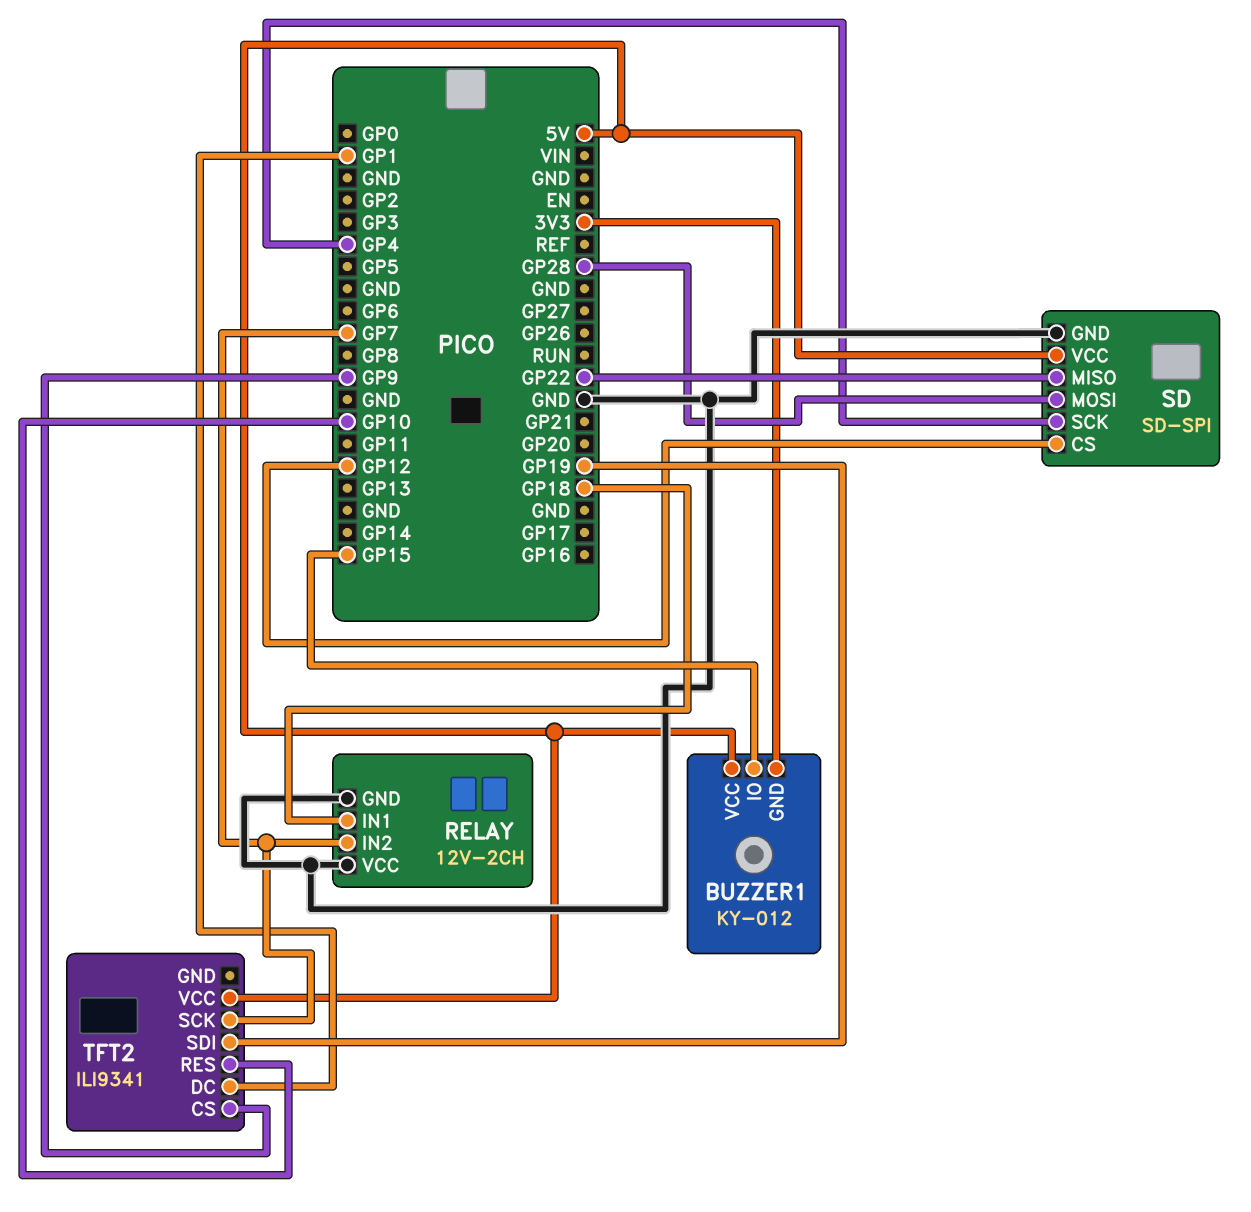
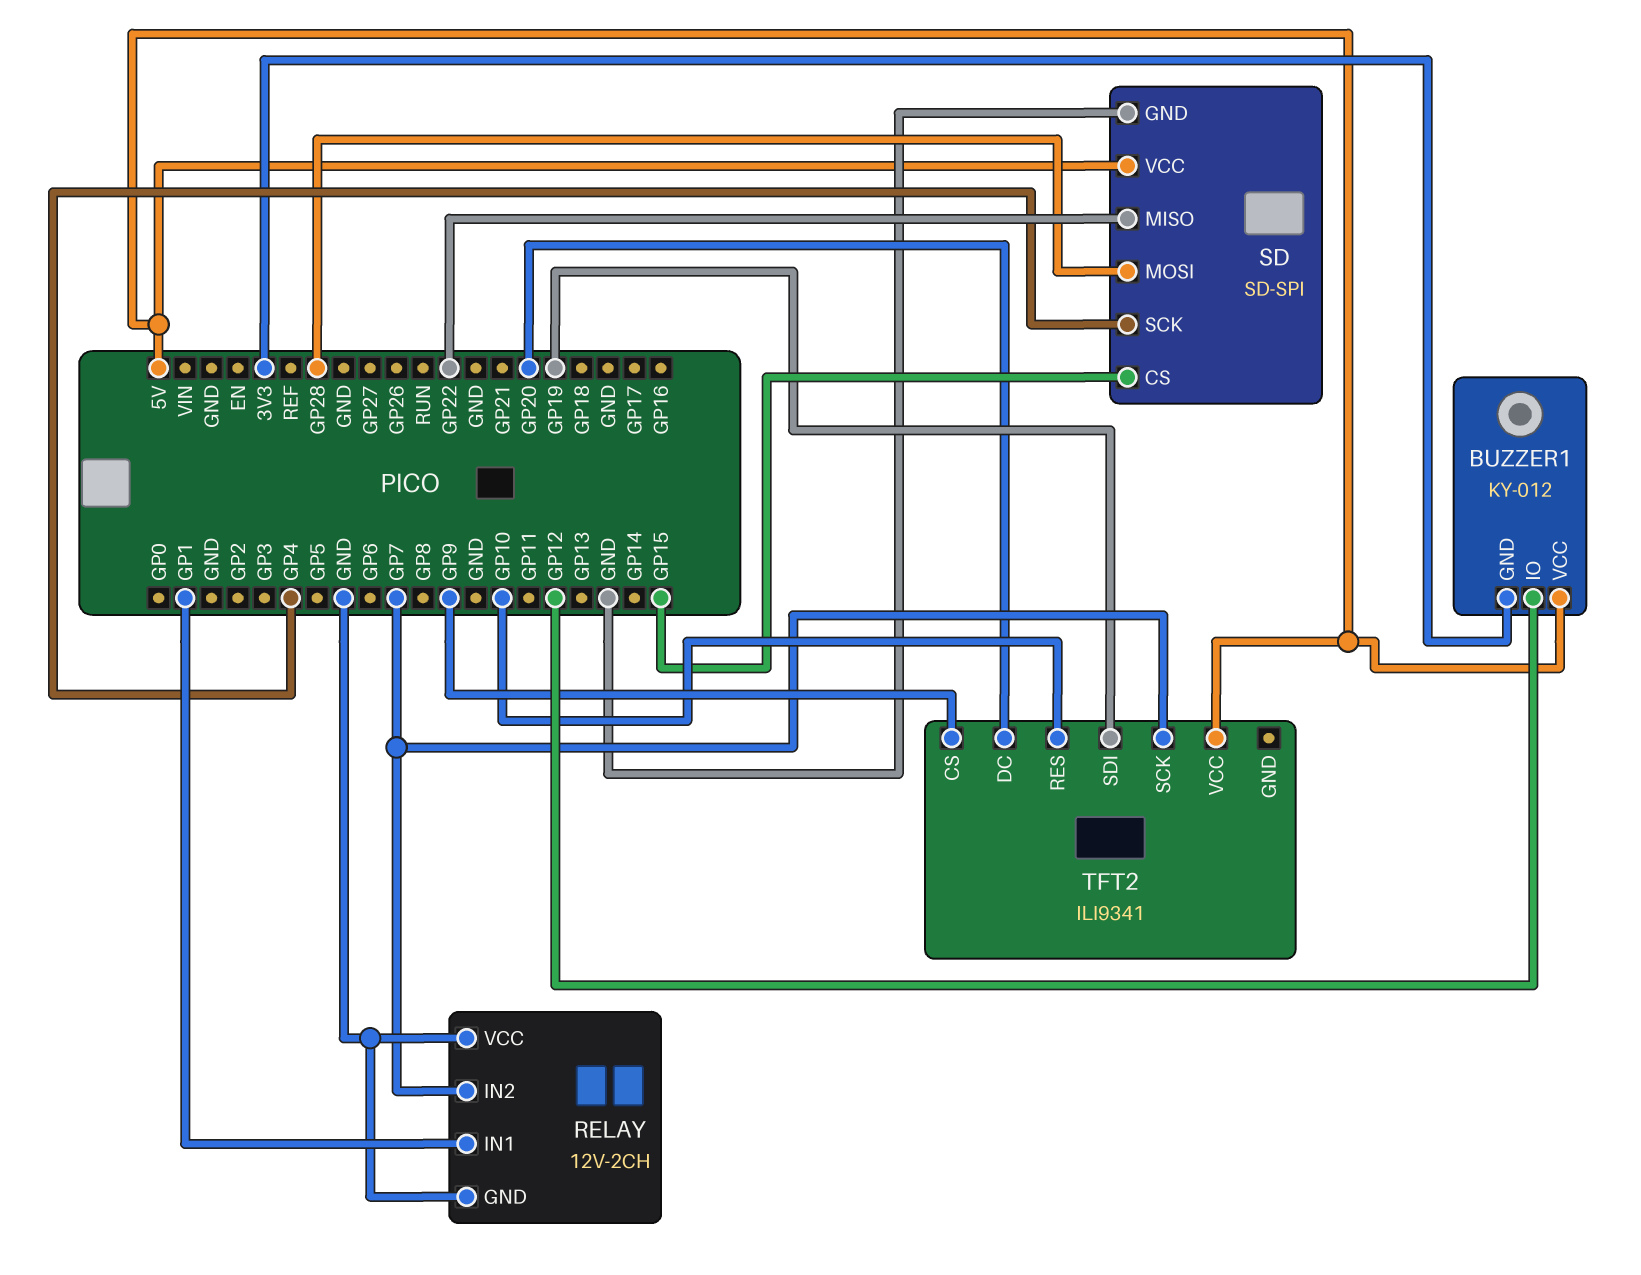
BUZZER1 pin IO: GP15 -> GP12
RELAY pin IN1: GP18 -> GP1
SD pin CS: GP12 -> GP15
TFT2 pin DC: GP1 -> GP20

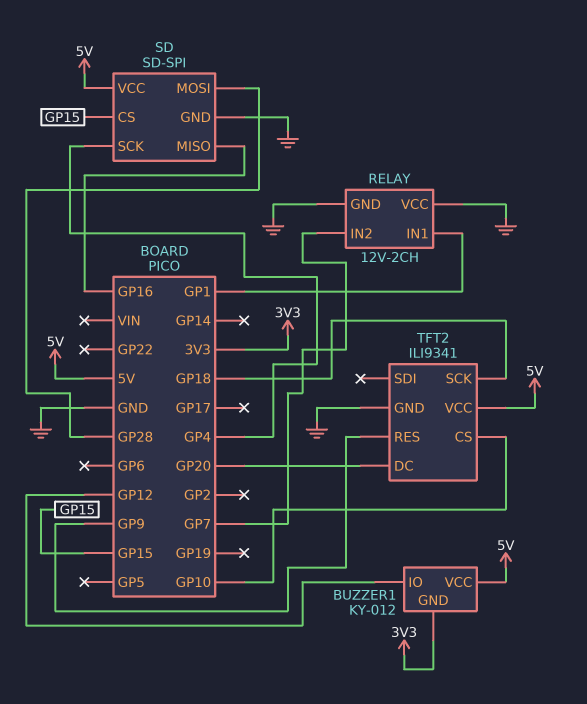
SD pin MISO: GP22 -> GP16
TFT2 pin CS: GP9 -> GP10
TFT2 pin GND: none -> GND
TFT2 pin RES: GP10 -> GP9
TFT2 pin SCK: GP7 -> GP18
TFT2 pin SDI: GP19 -> none

